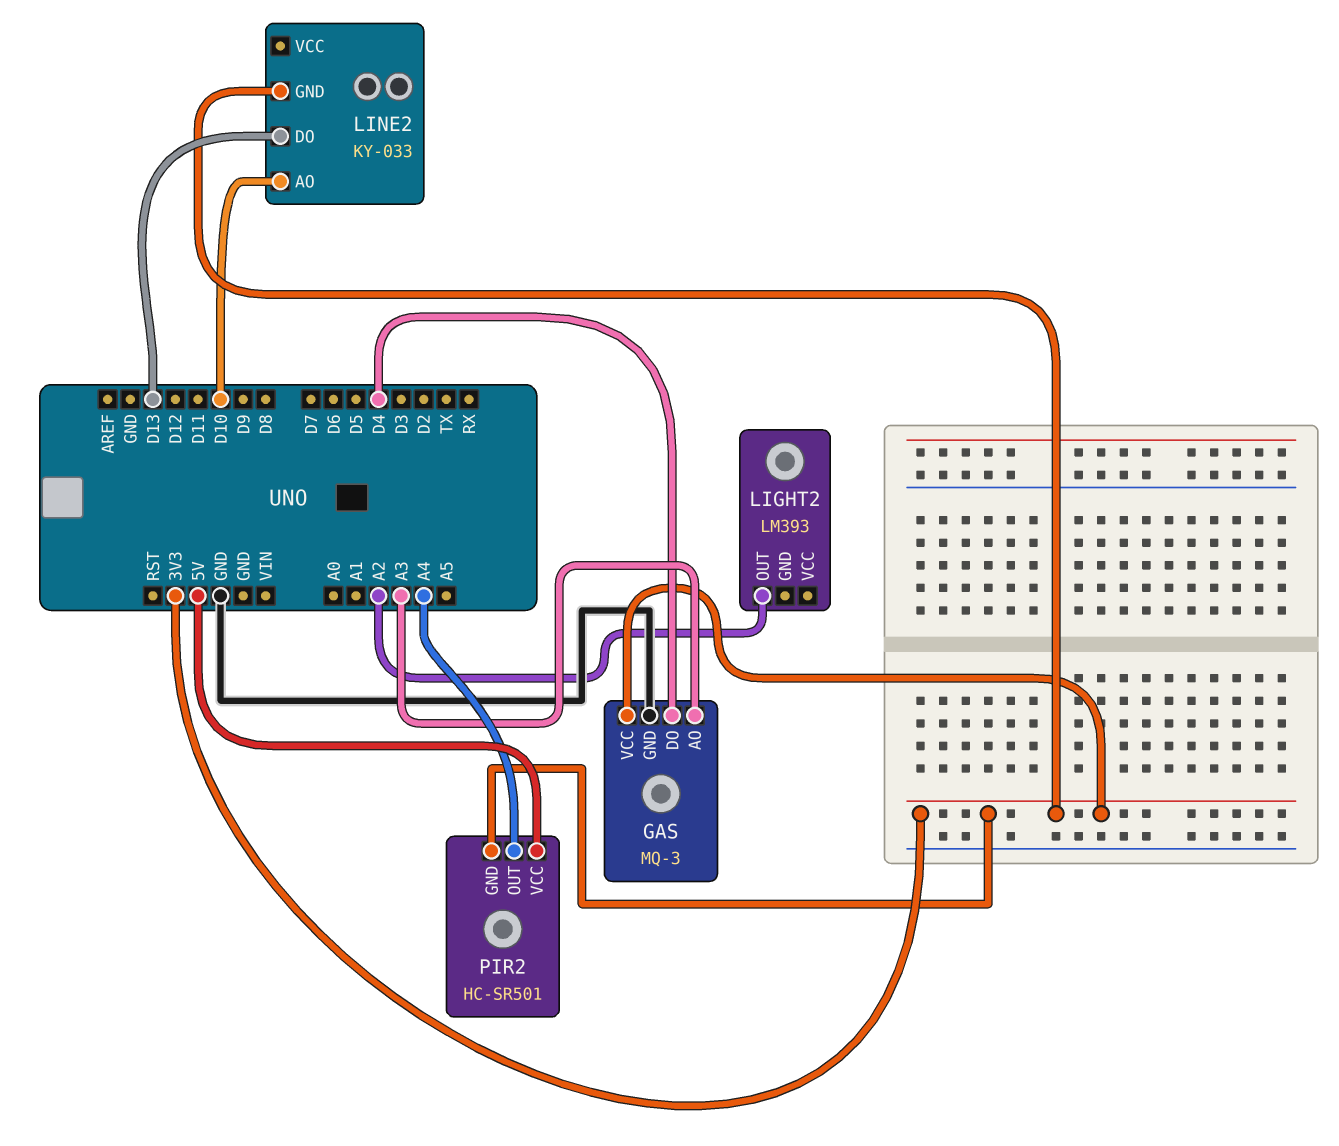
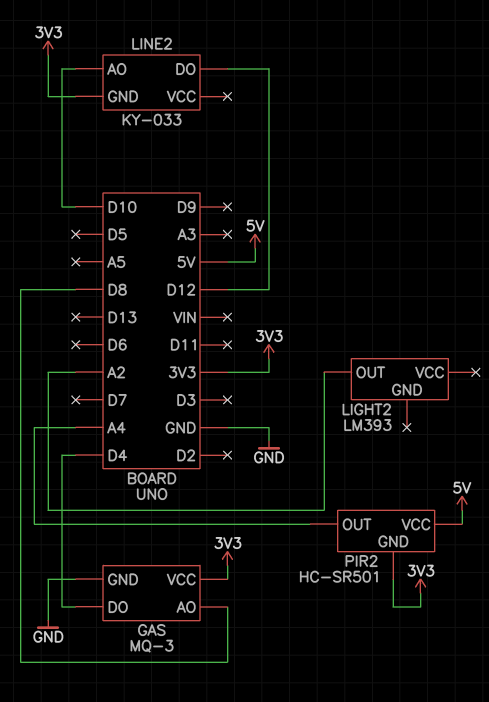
GAS pin AO: A3 -> D8
LINE2 pin DO: D13 -> D12

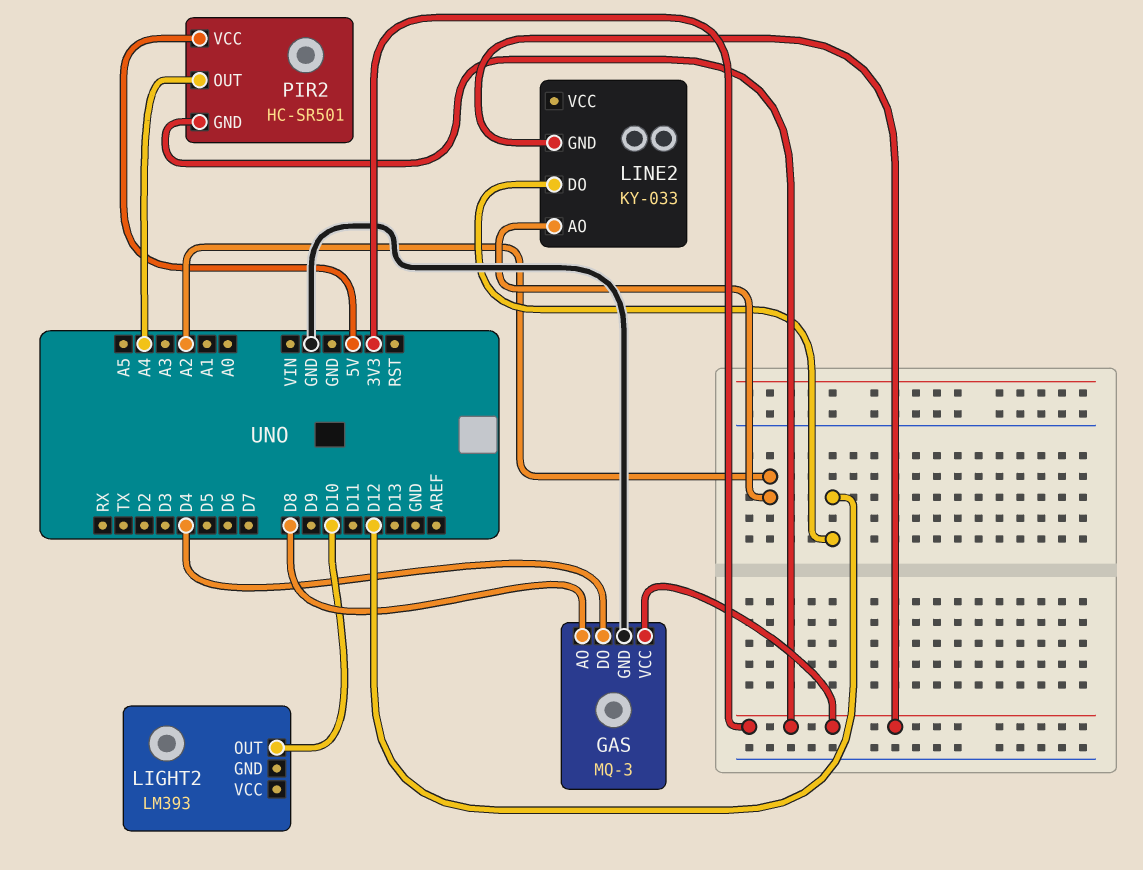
LIGHT2 pin OUT: A2 -> D10
LINE2 pin AO: D10 -> A2

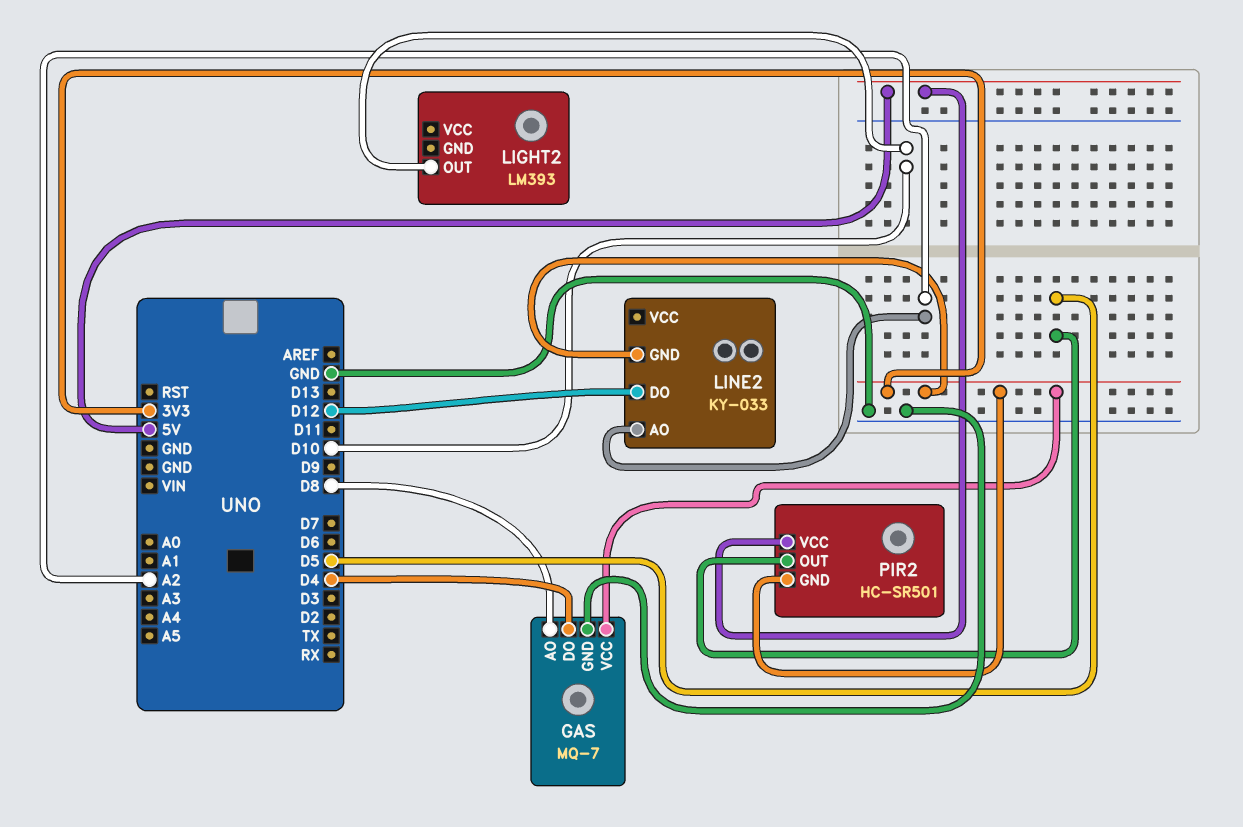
GAS: MQ-3 -> MQ-7
PIR2 pin OUT: A4 -> D5

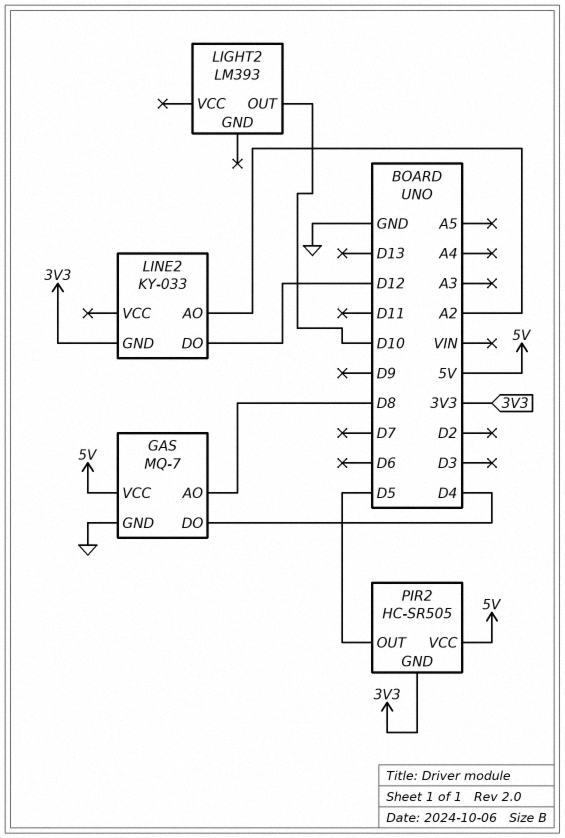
GAS pin VCC: 3V3 -> 5V
PIR2: HC-SR501 -> HC-SR505

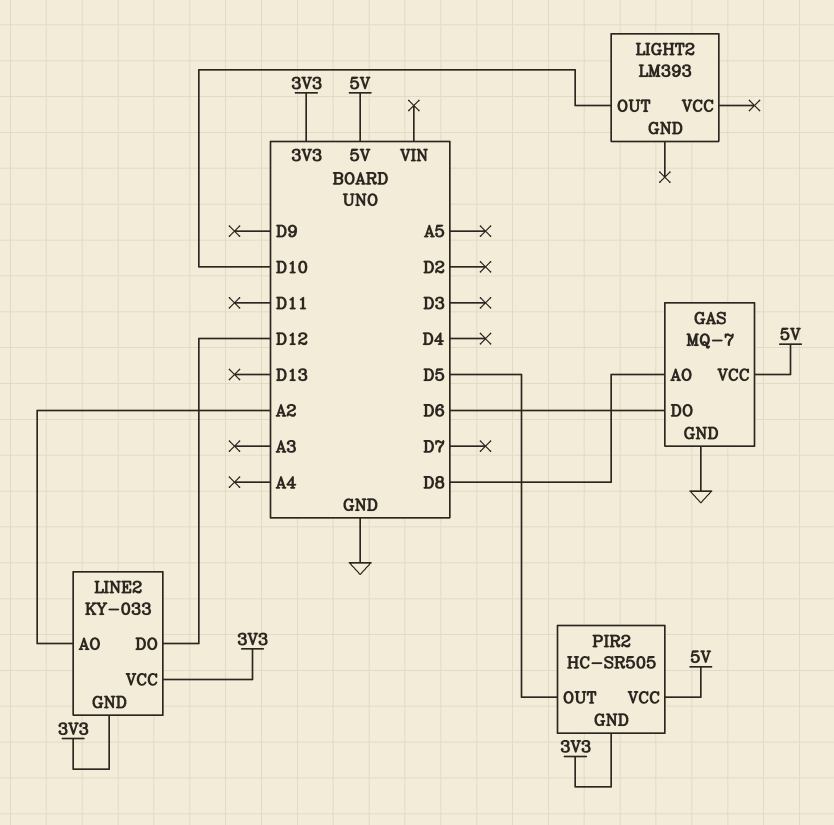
GAS pin DO: D4 -> D6
LINE2 pin VCC: none -> 3V3

